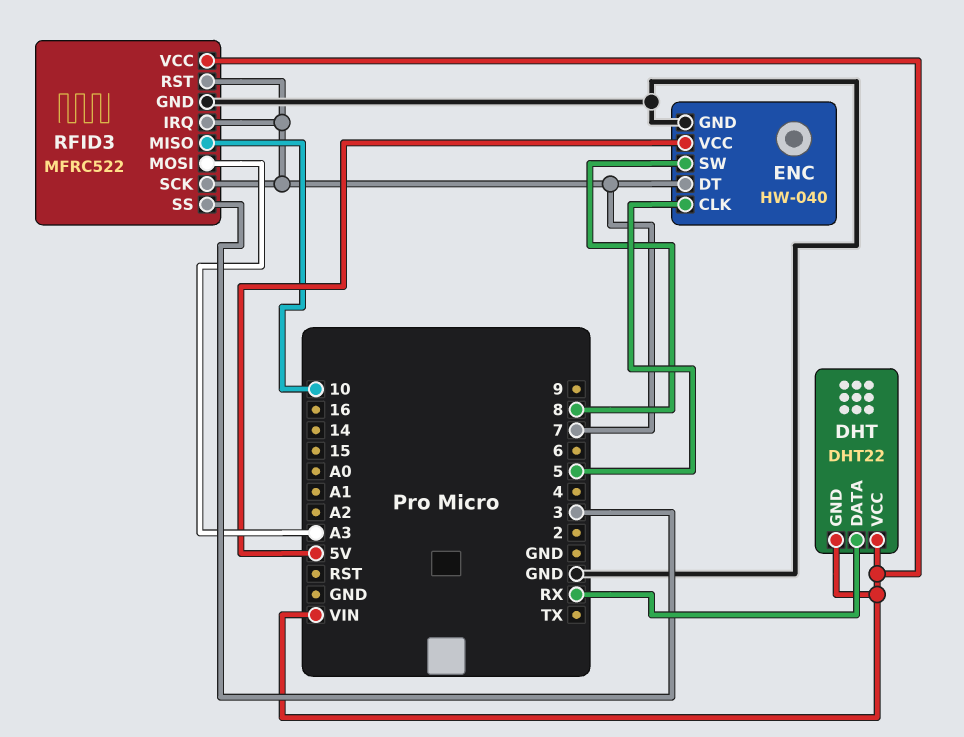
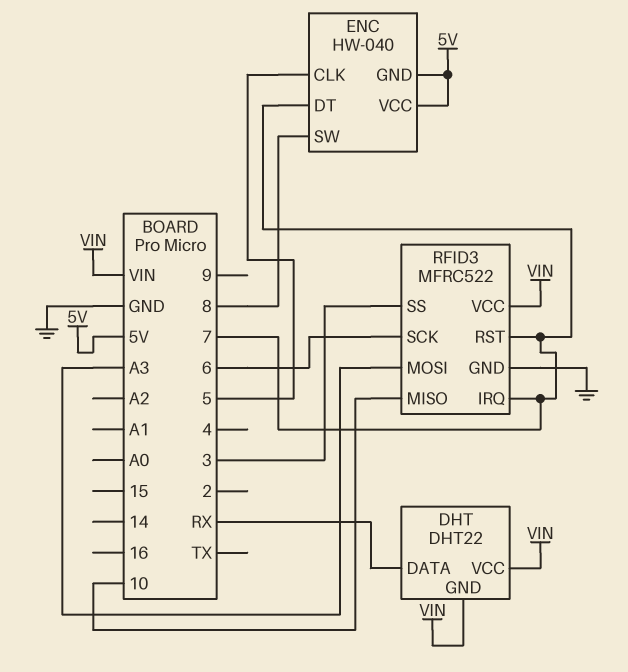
ENC pin GND: GND -> 5V
RFID3 pin SCK: 7 -> 6

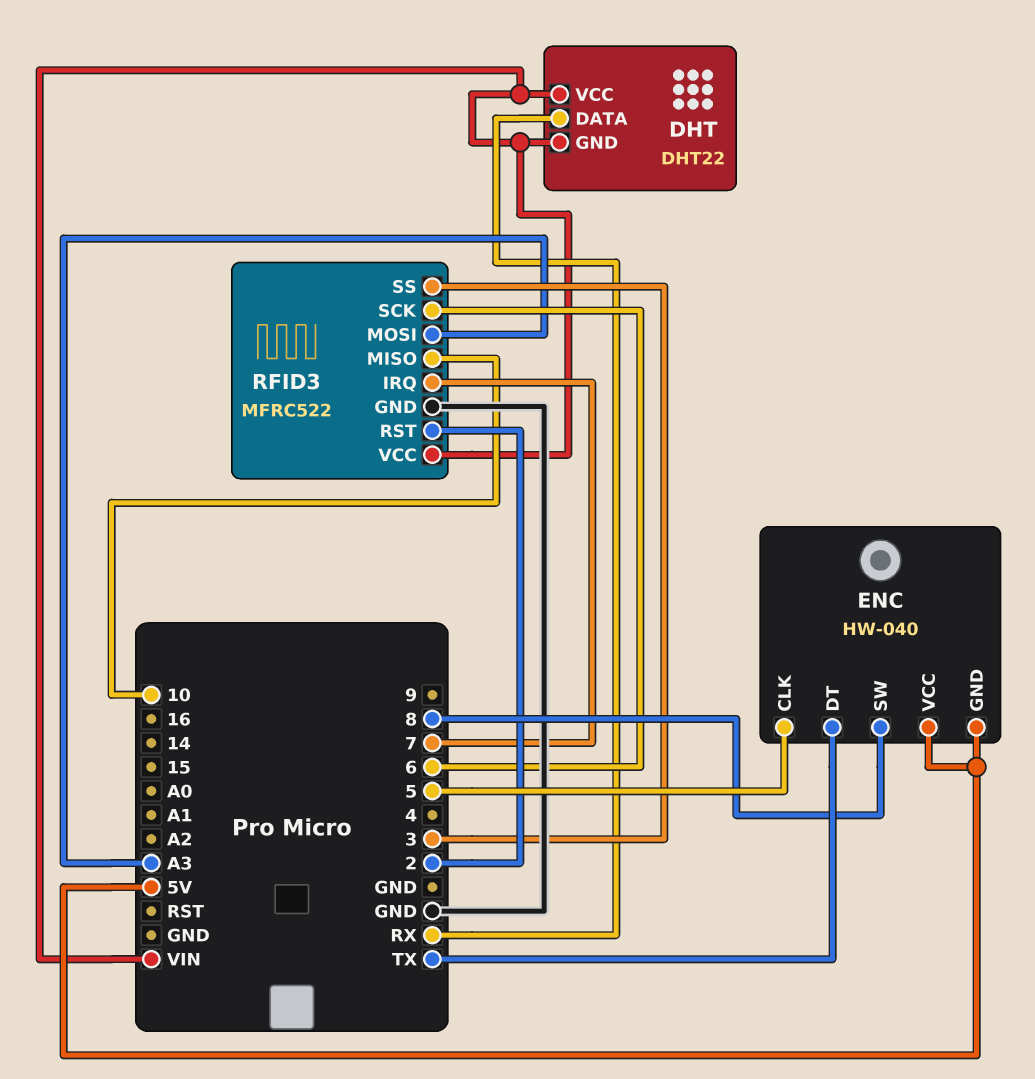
ENC pin DT: 7 -> TX
RFID3 pin RST: 7 -> 2

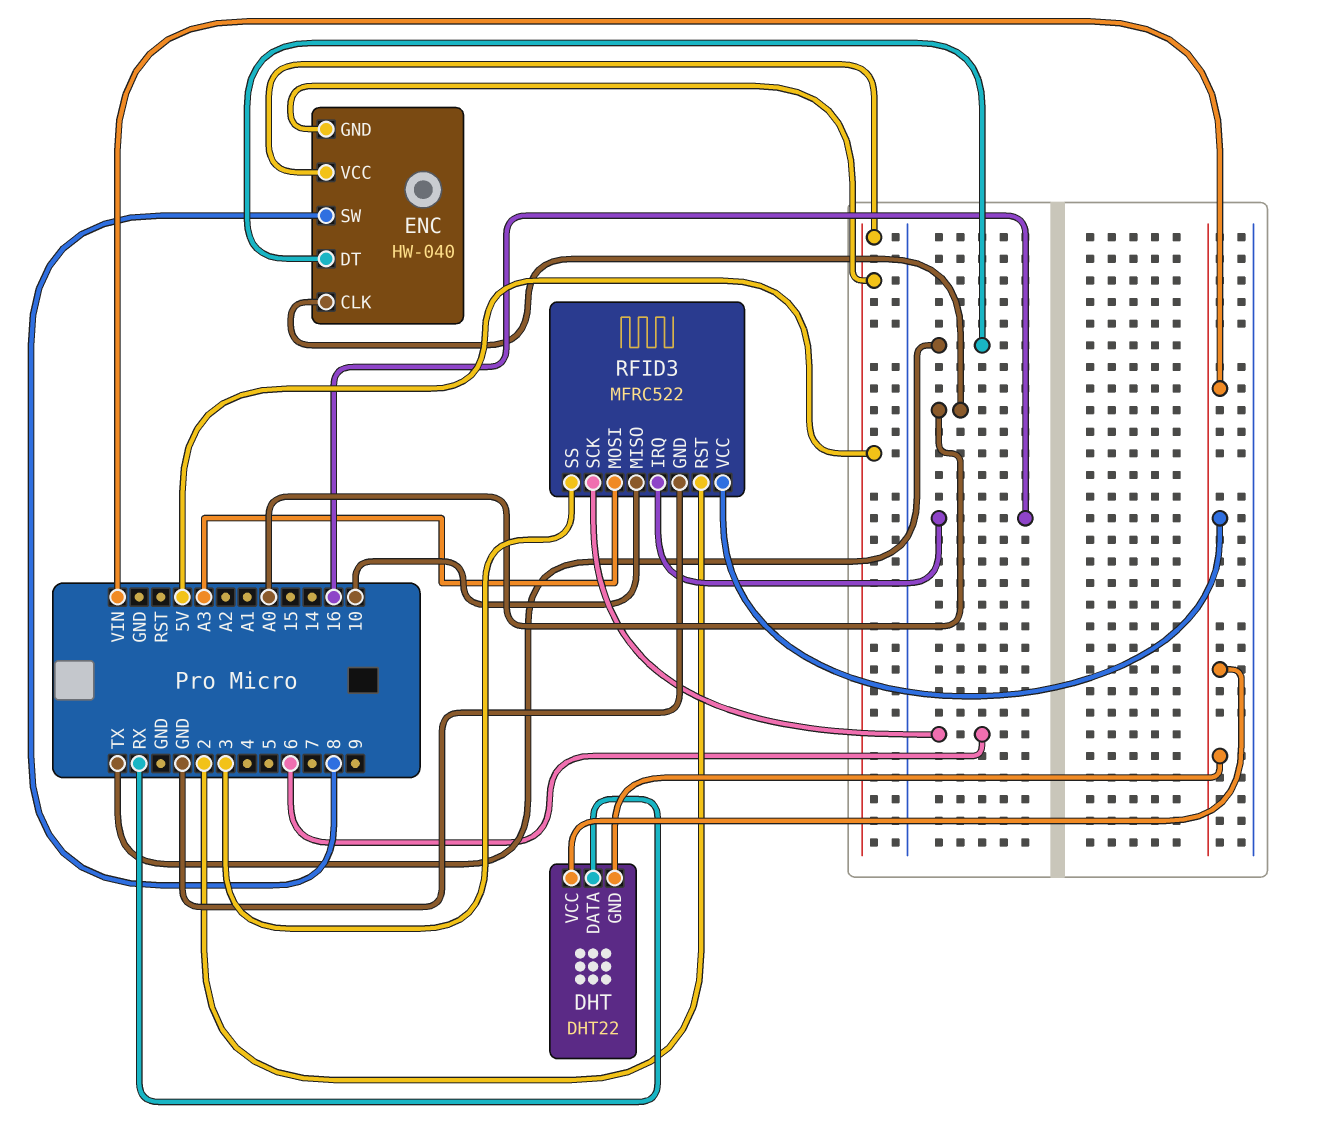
ENC pin CLK: 5 -> A0
RFID3 pin IRQ: 7 -> 16

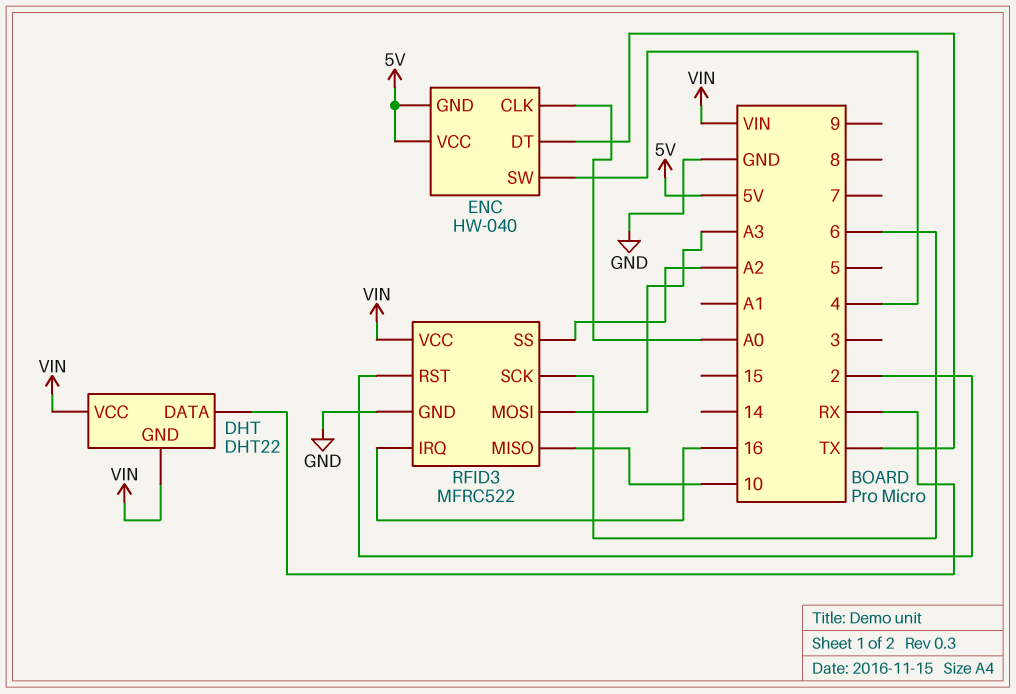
ENC pin SW: 8 -> 4
RFID3 pin SS: 3 -> A2

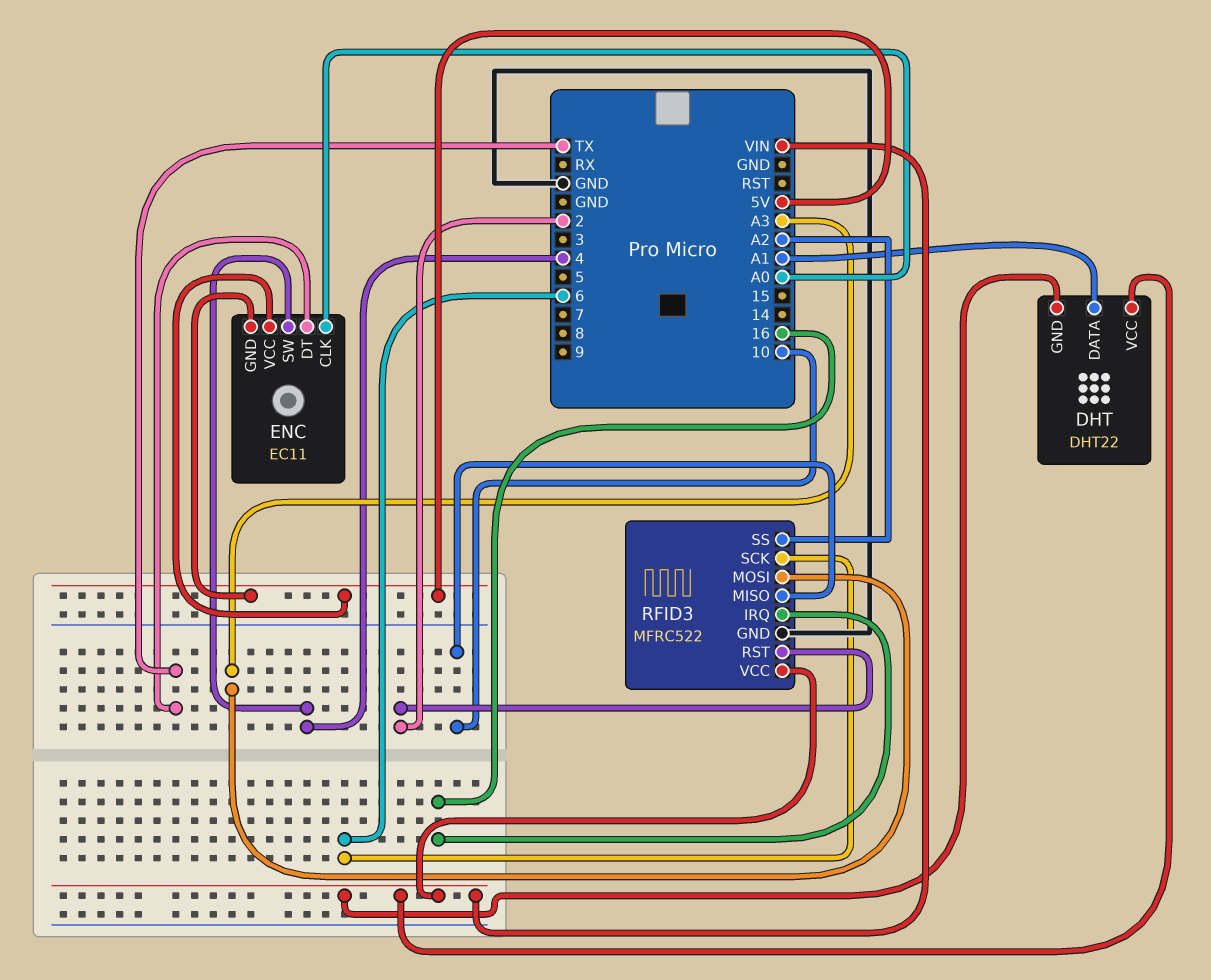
DHT pin DATA: RX -> A1
ENC: HW-040 -> EC11

